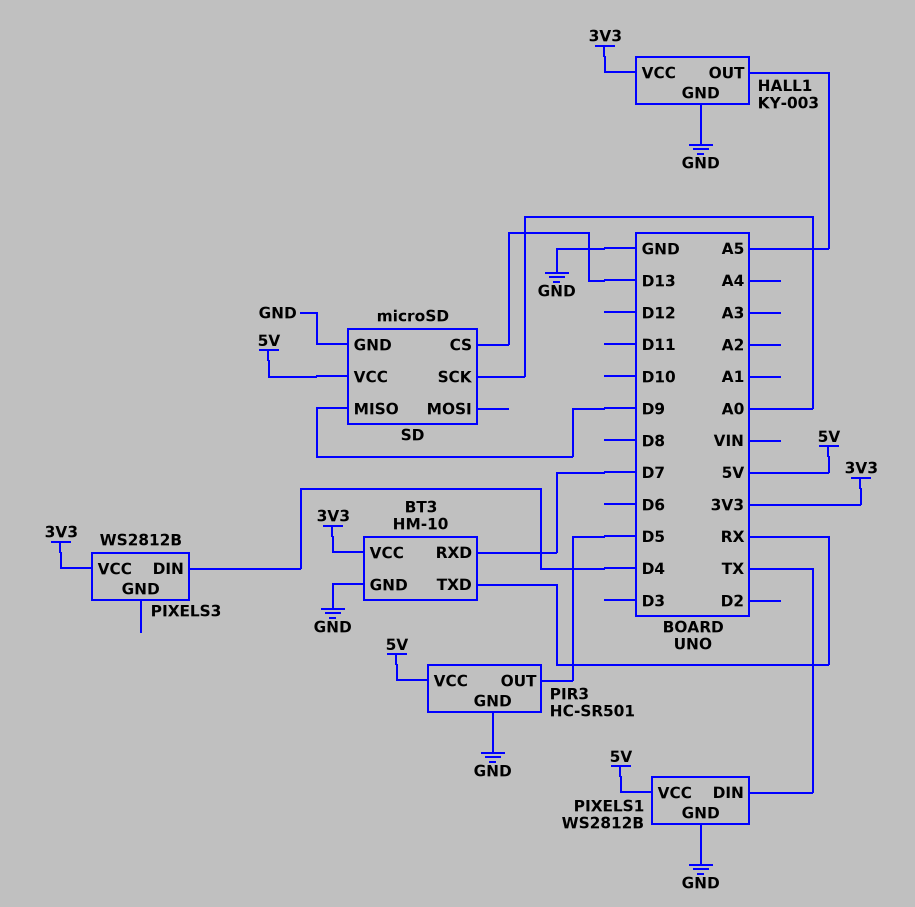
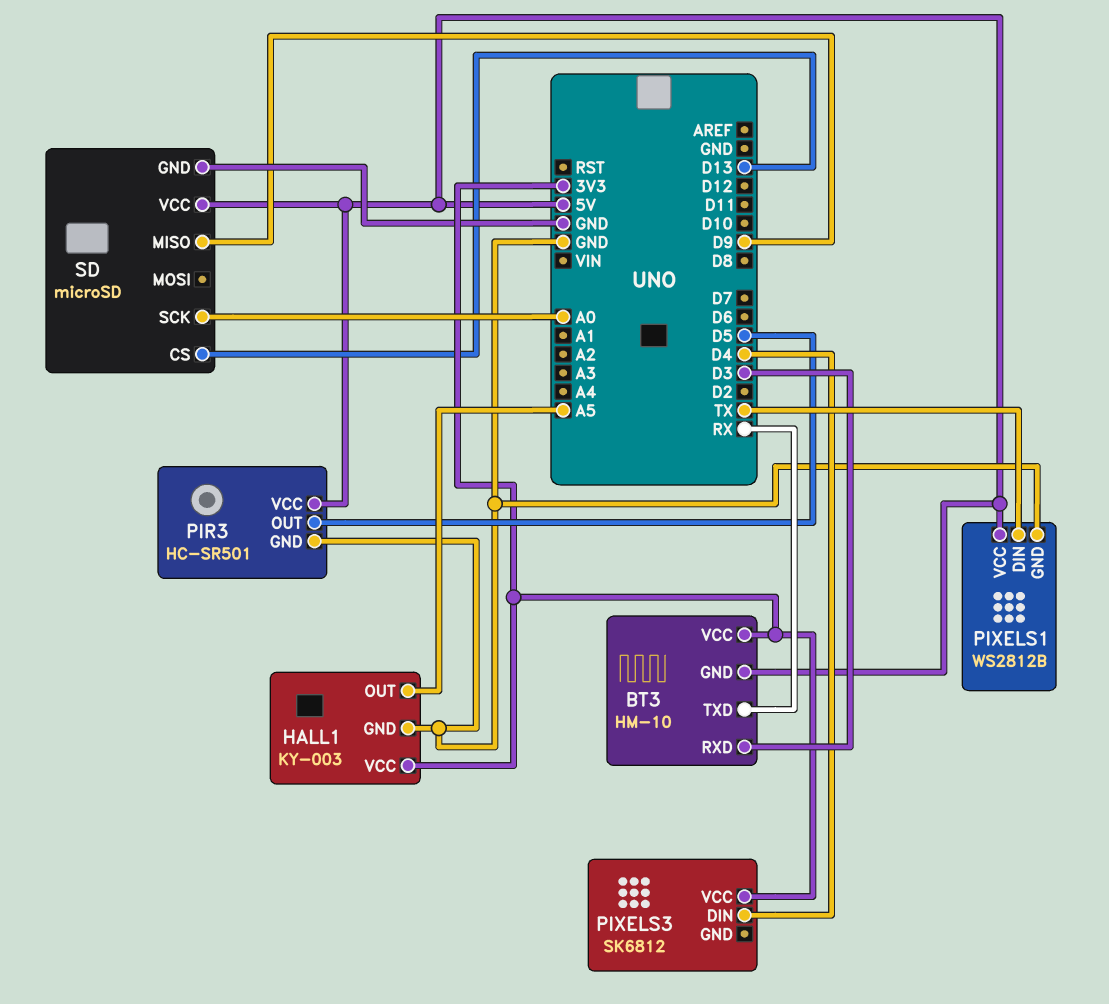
BT3 pin GND: GND -> 5V
BT3 pin RXD: D7 -> D3
PIXELS3: WS2812B -> SK6812

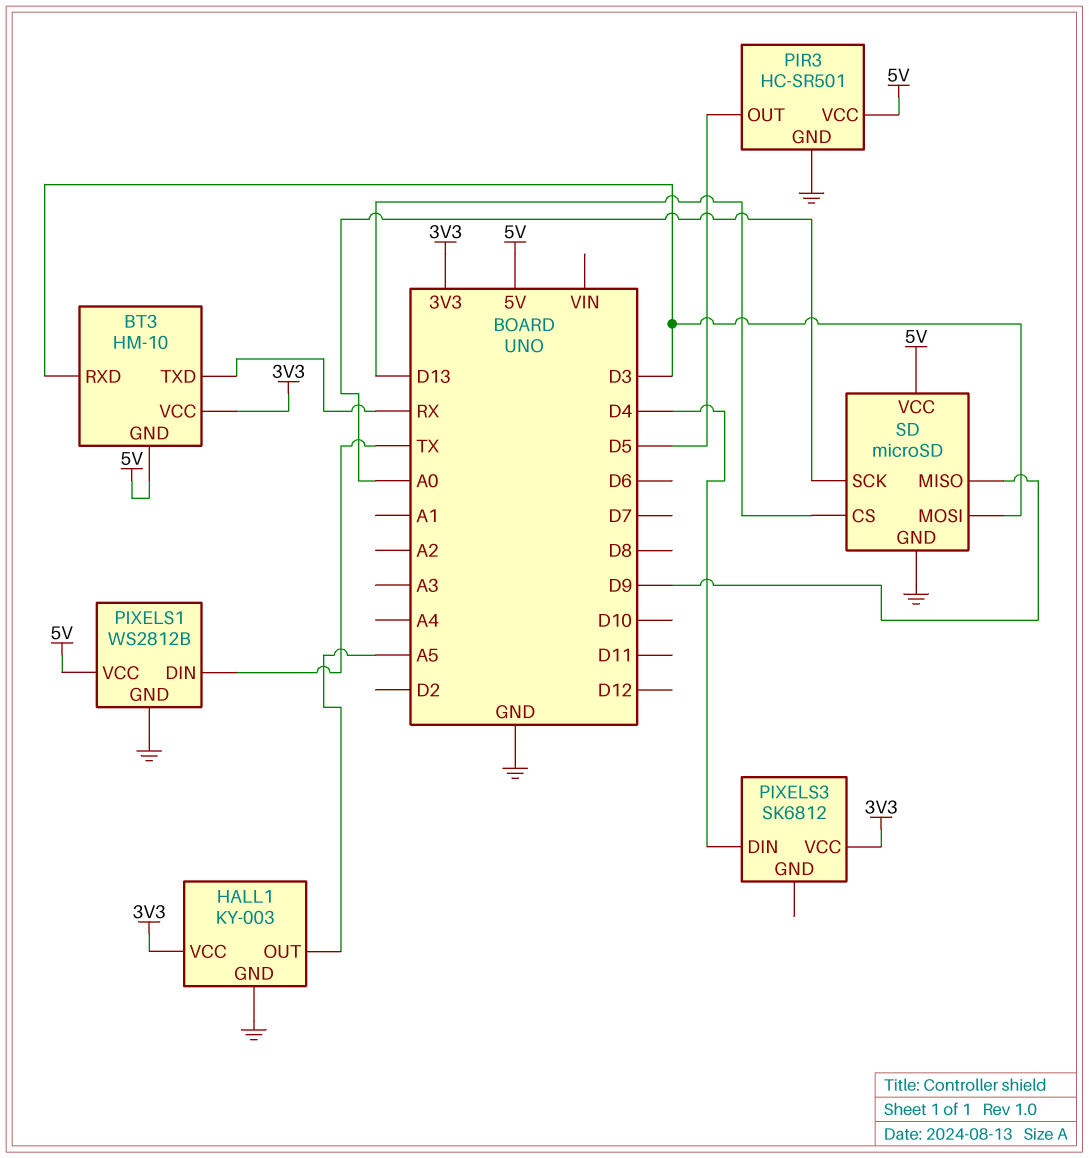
SD pin MOSI: none -> D3

